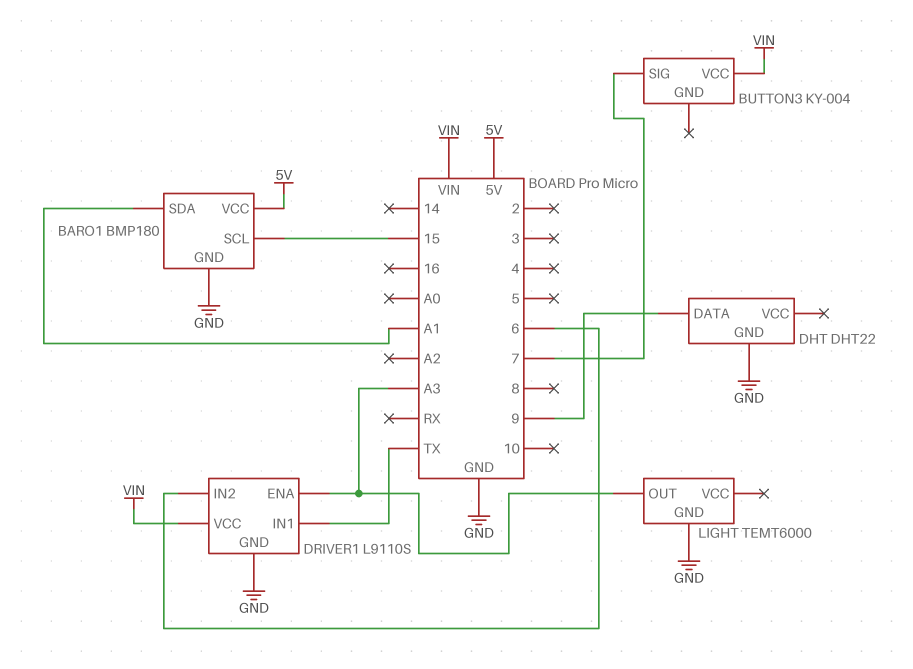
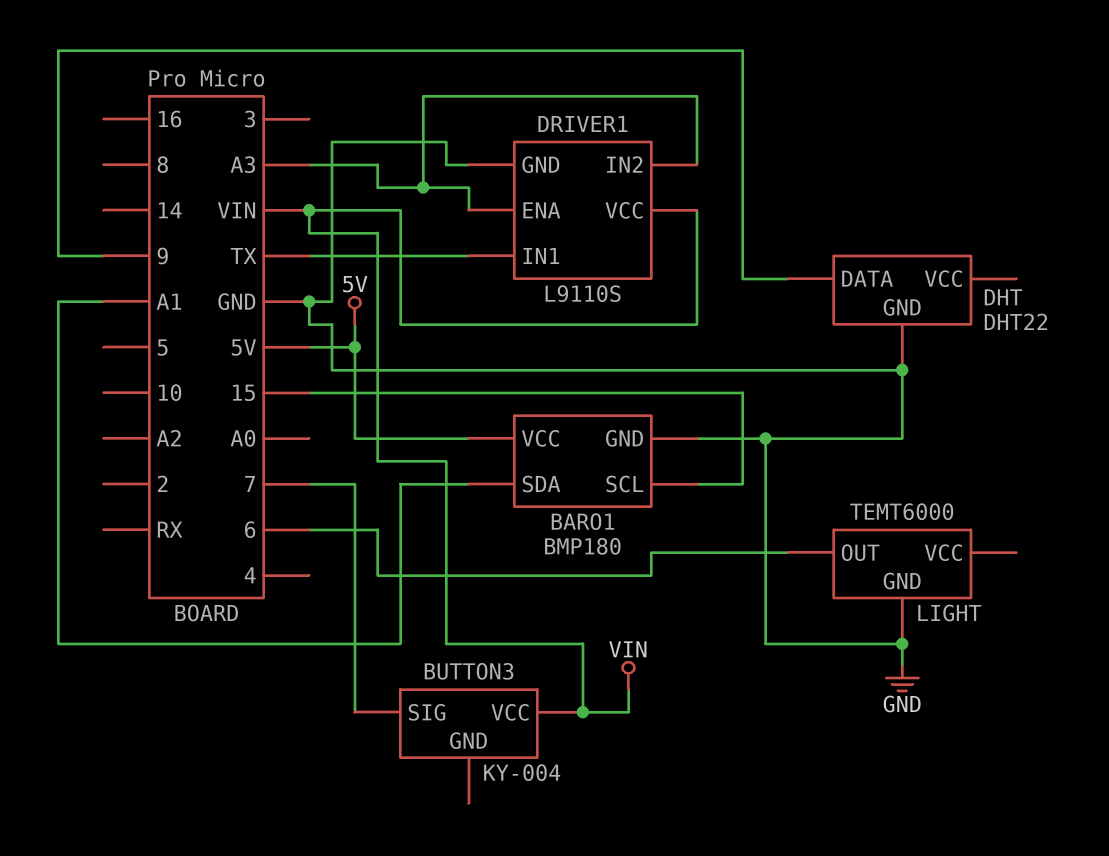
DRIVER1 pin IN2: 6 -> A3
LIGHT pin OUT: A3 -> 6

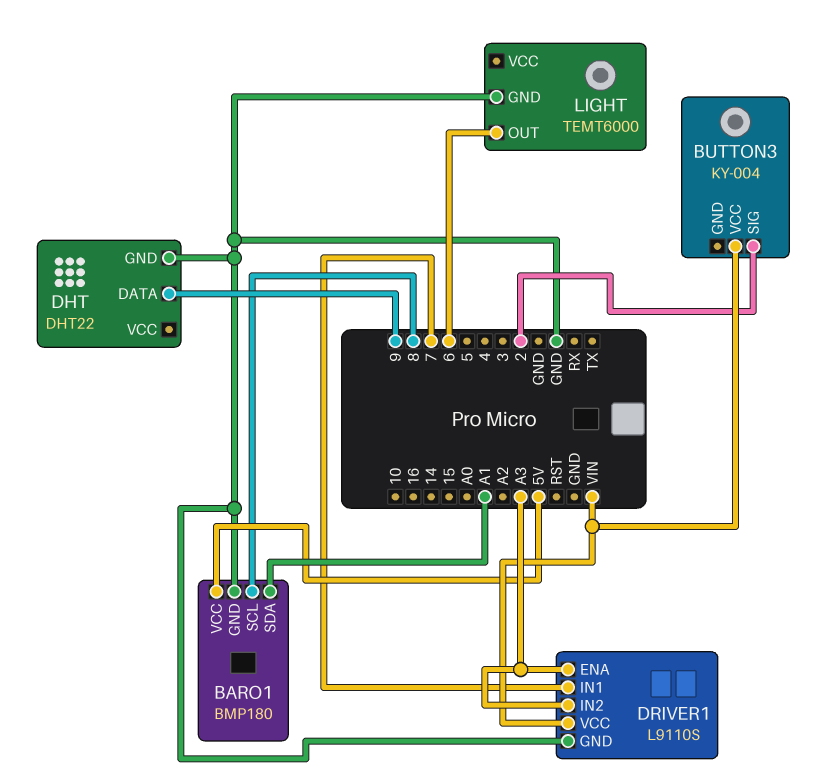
BARO1 pin SCL: 15 -> 8
BUTTON3 pin SIG: 7 -> 2
DRIVER1 pin IN1: TX -> 7

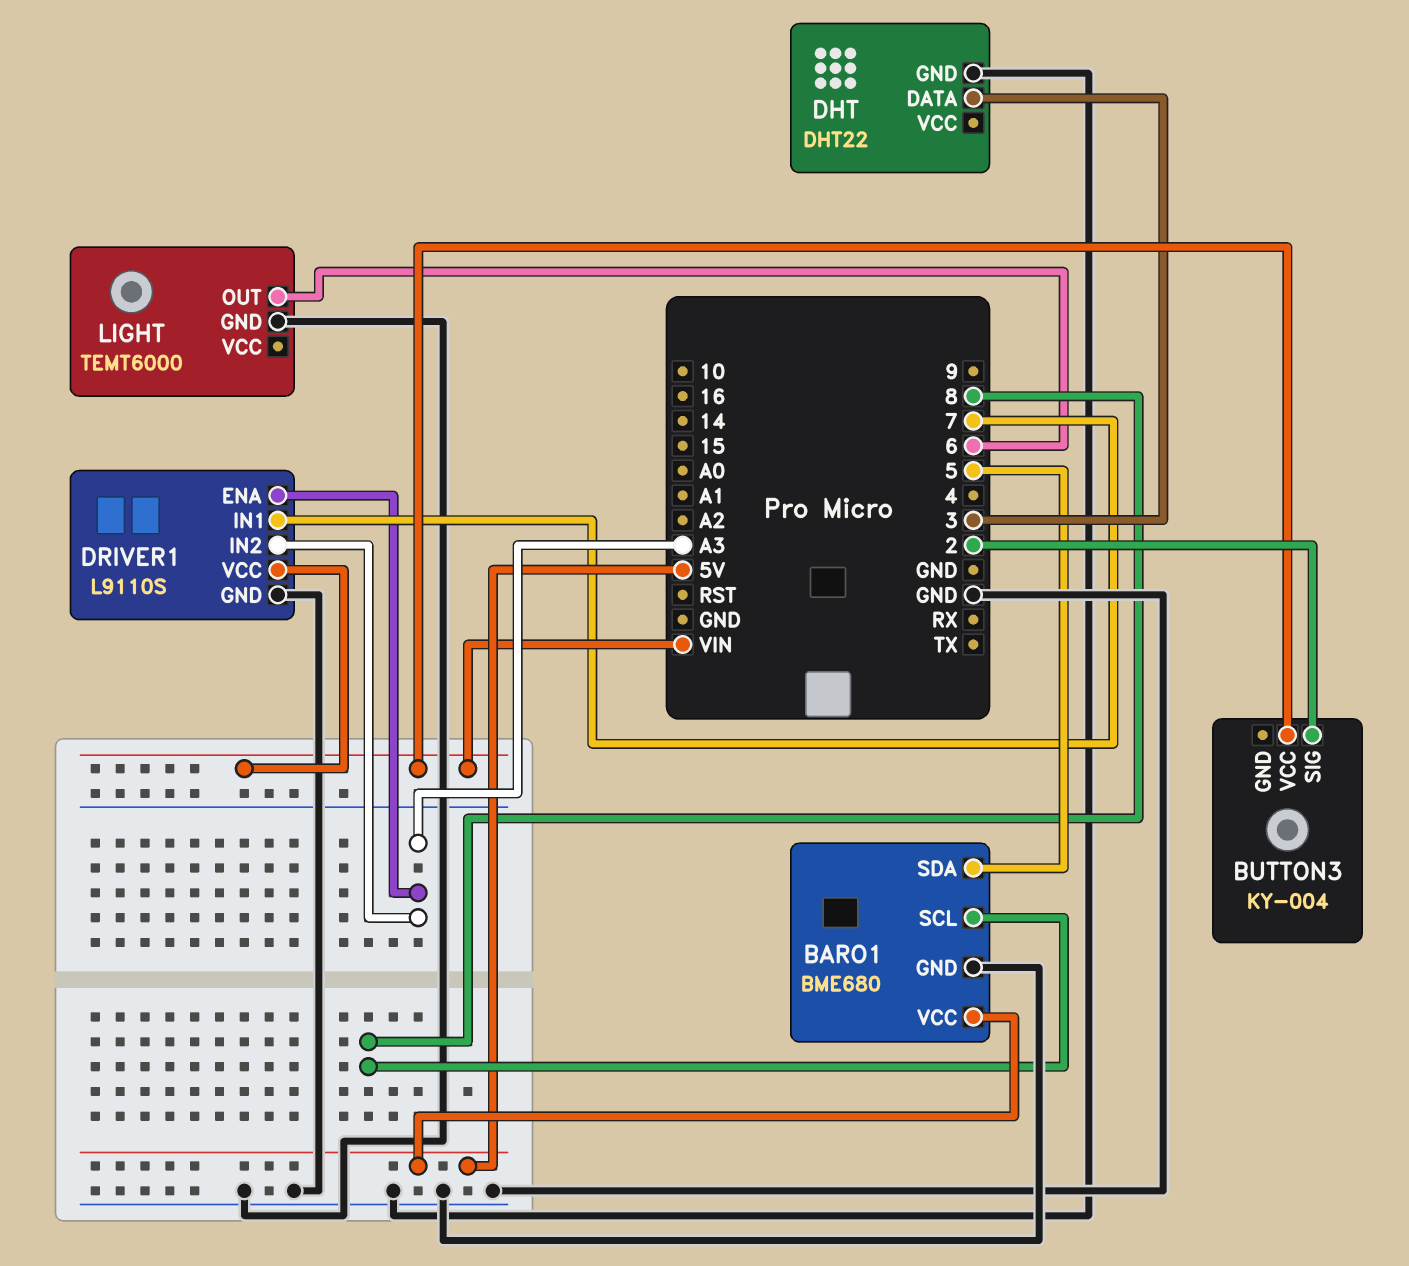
BARO1: BMP180 -> BME680
BARO1 pin SDA: A1 -> 5
DHT pin DATA: 9 -> 3

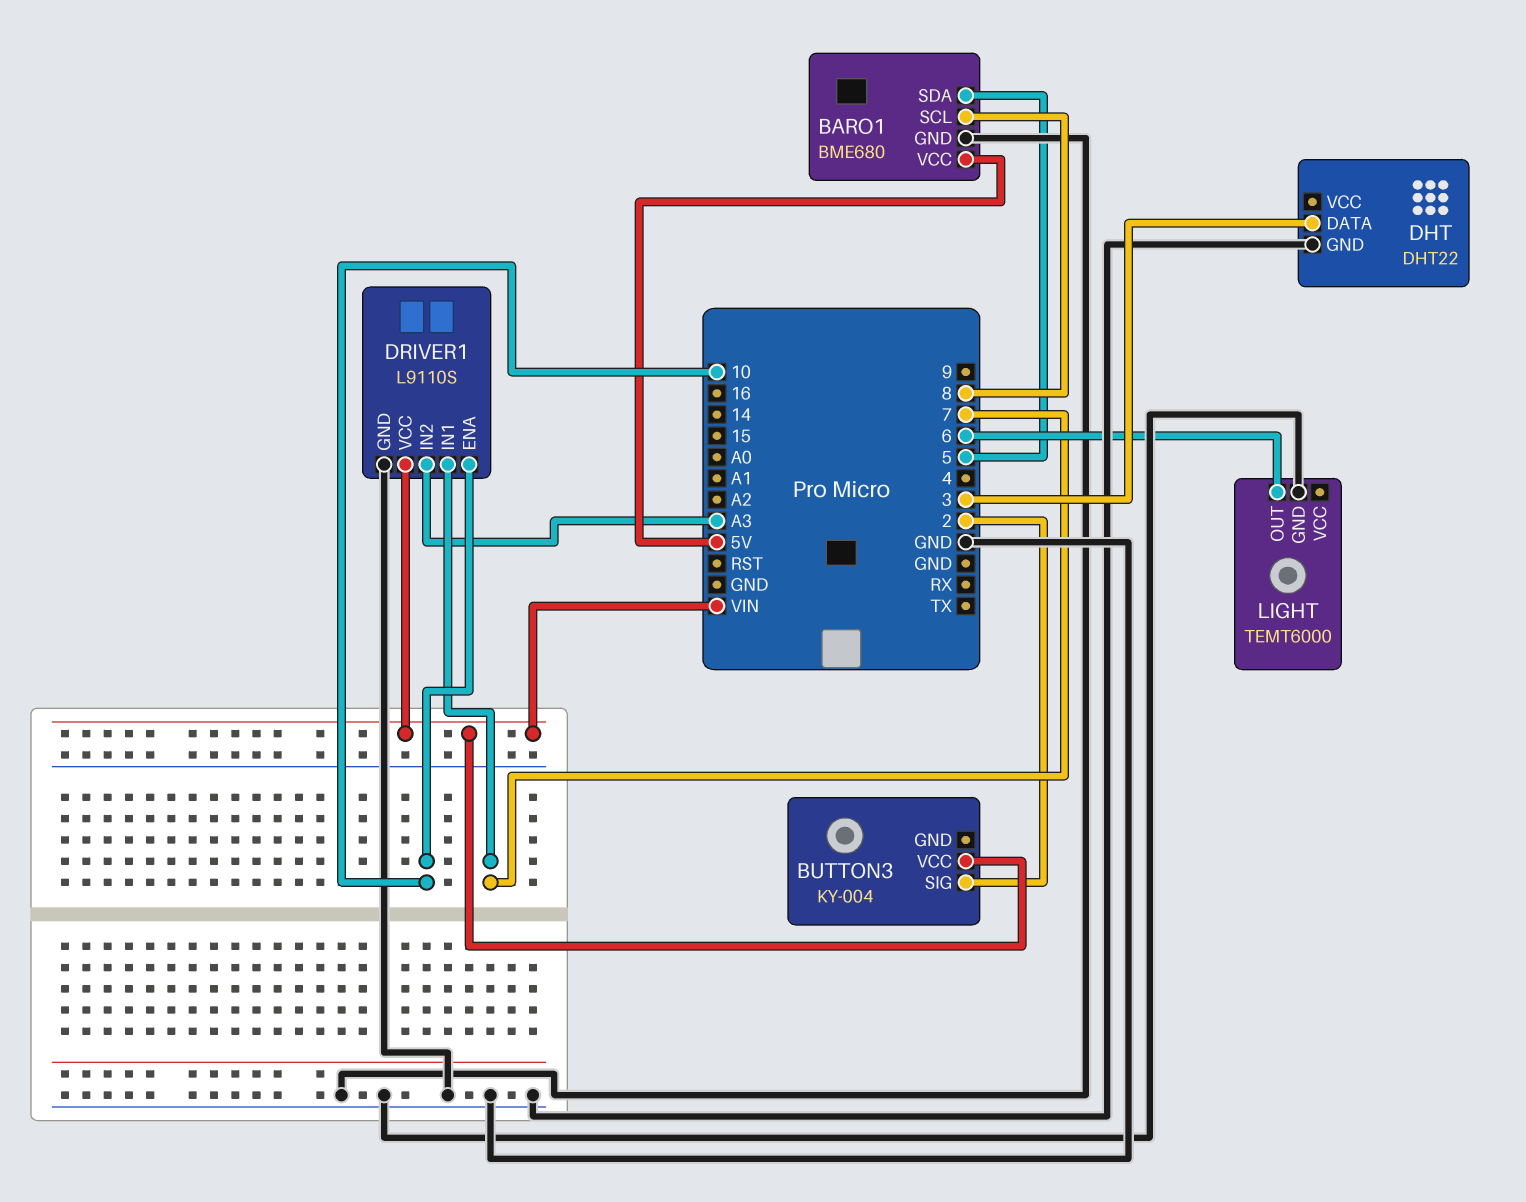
DRIVER1 pin ENA: A3 -> 10

